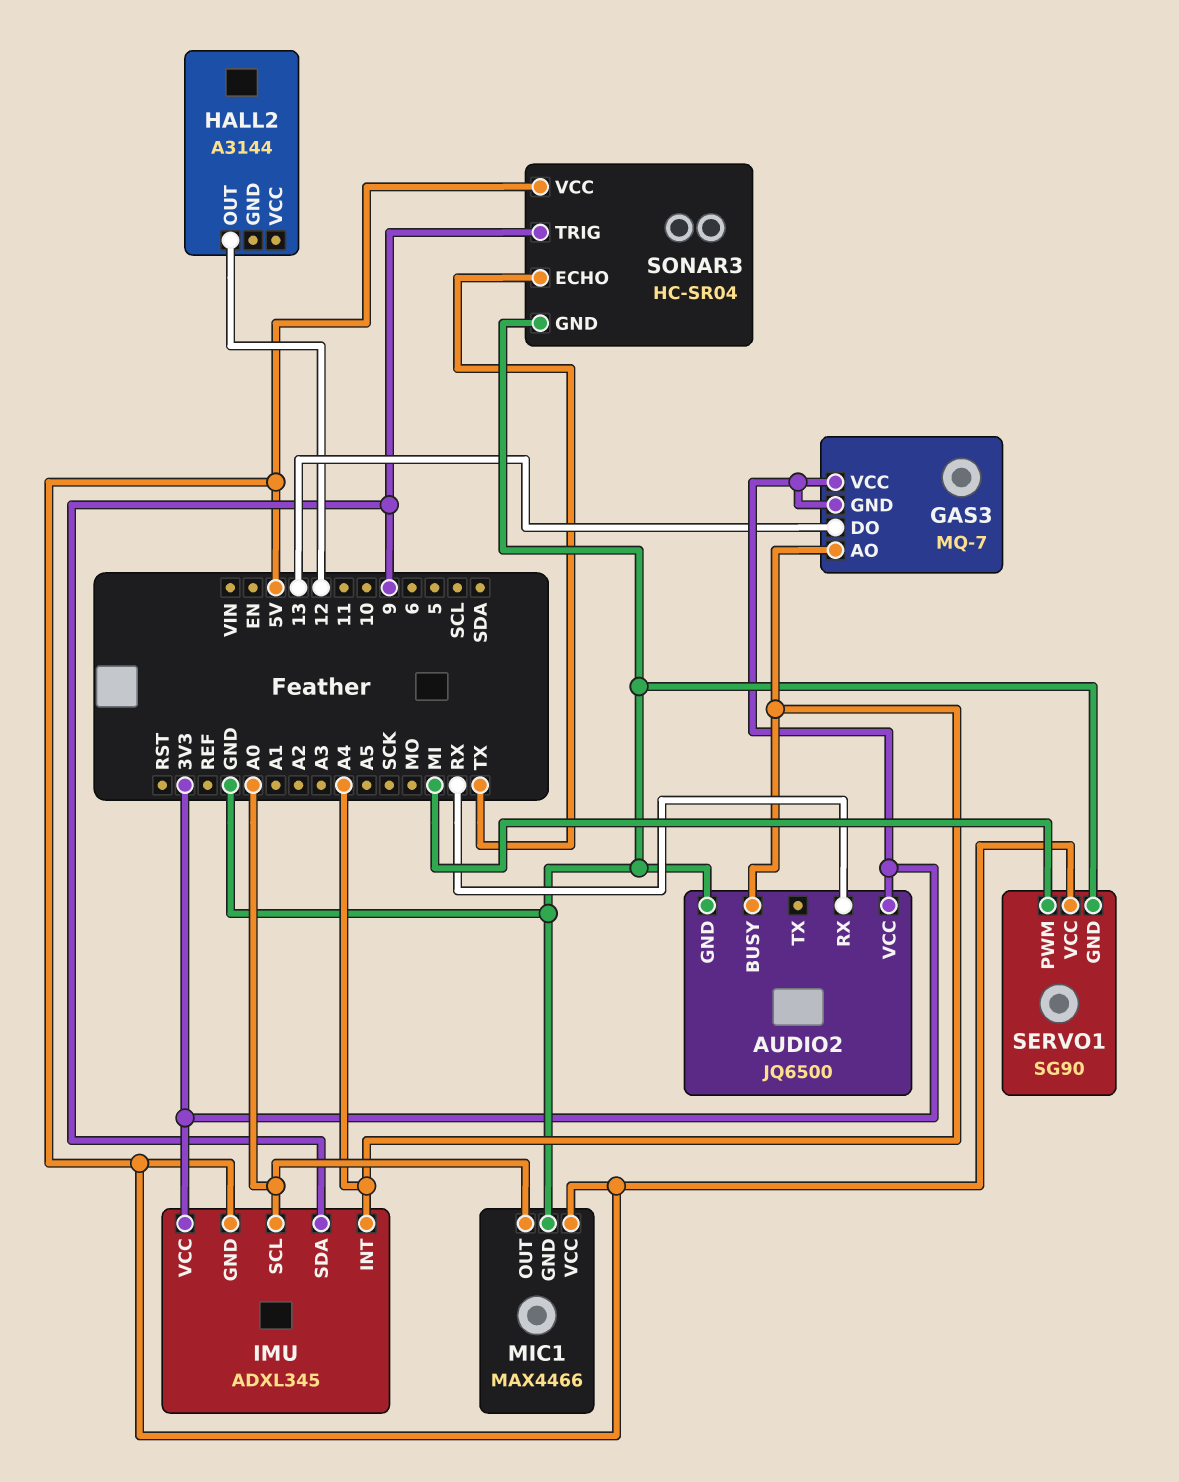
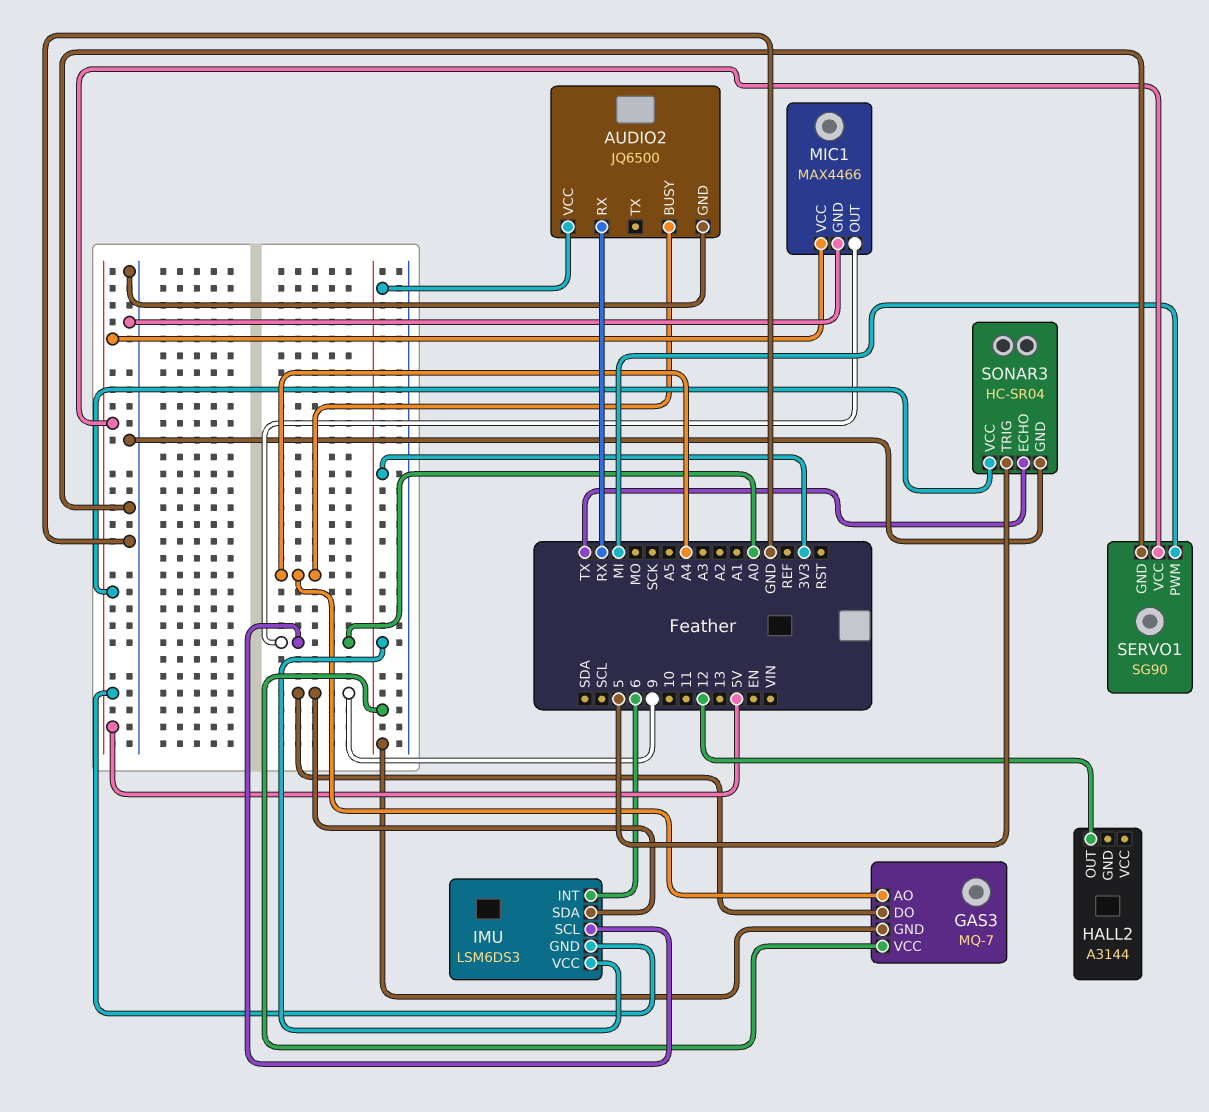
GAS3 pin DO: 13 -> 9
IMU: ADXL345 -> LSM6DS3
IMU pin INT: A4 -> 6
SONAR3 pin TRIG: 9 -> 5

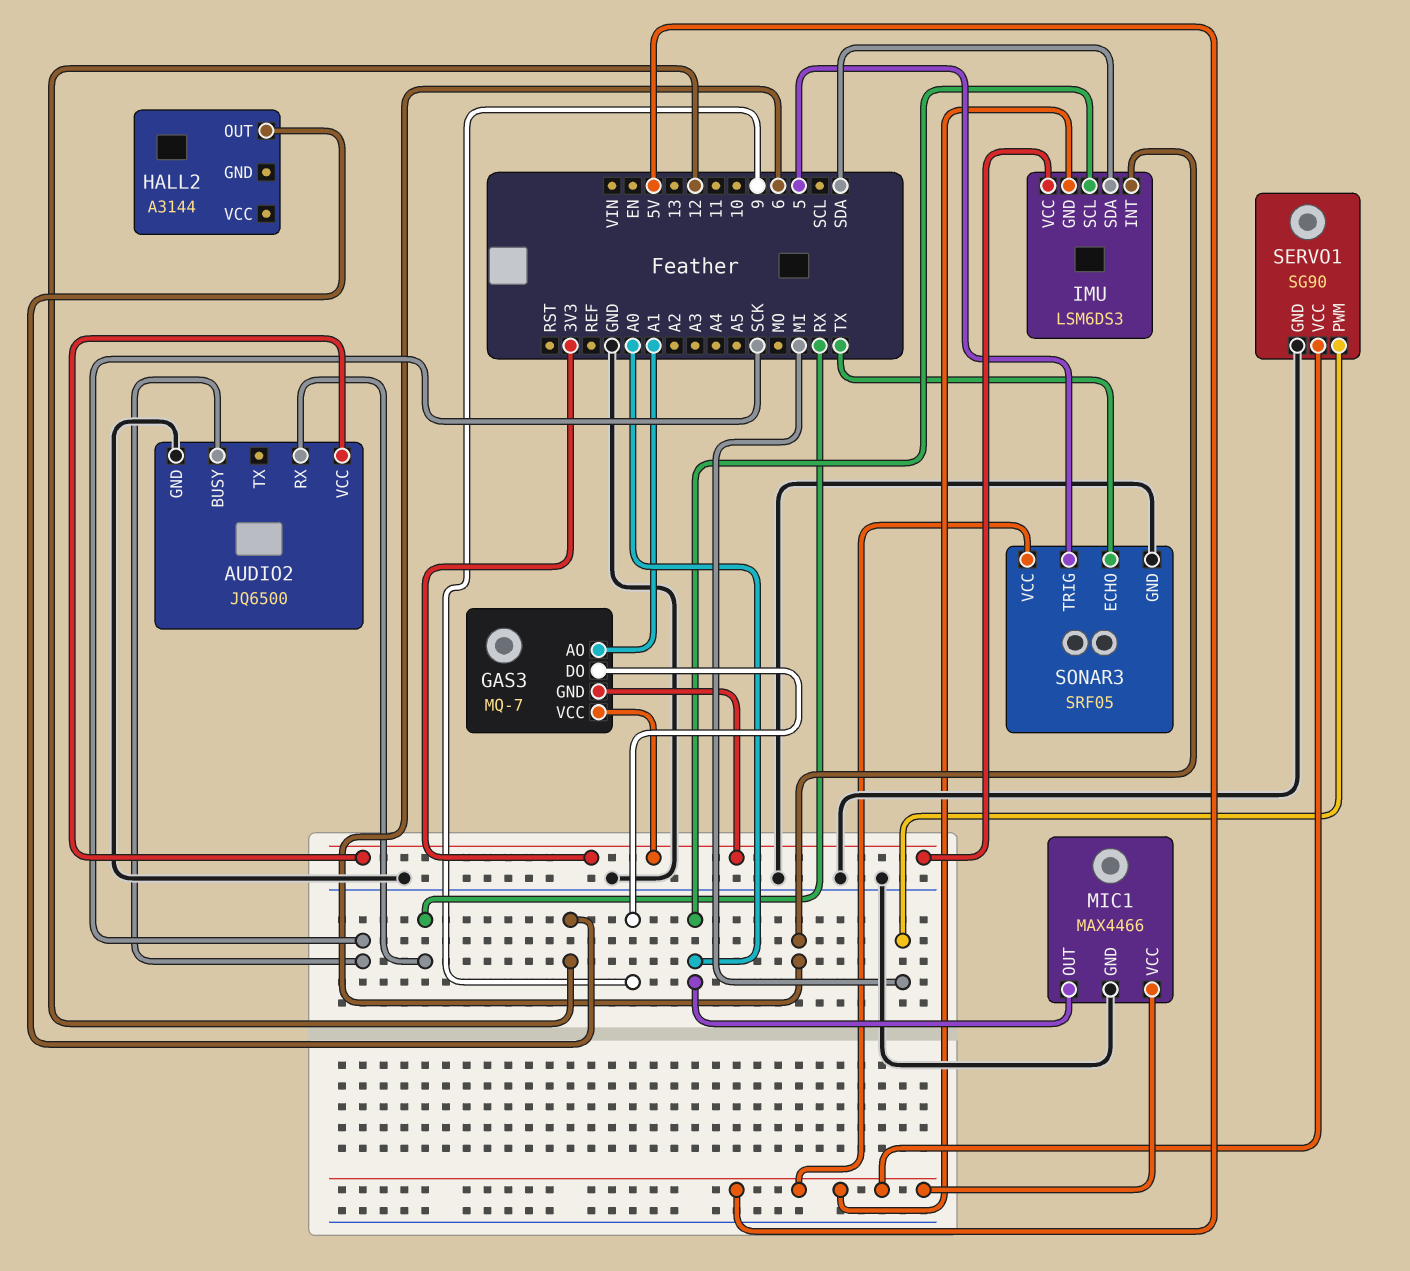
AUDIO2 pin BUSY: A4 -> SCK
GAS3 pin AO: A4 -> A1
IMU pin SDA: 9 -> SDA
SONAR3: HC-SR04 -> SRF05

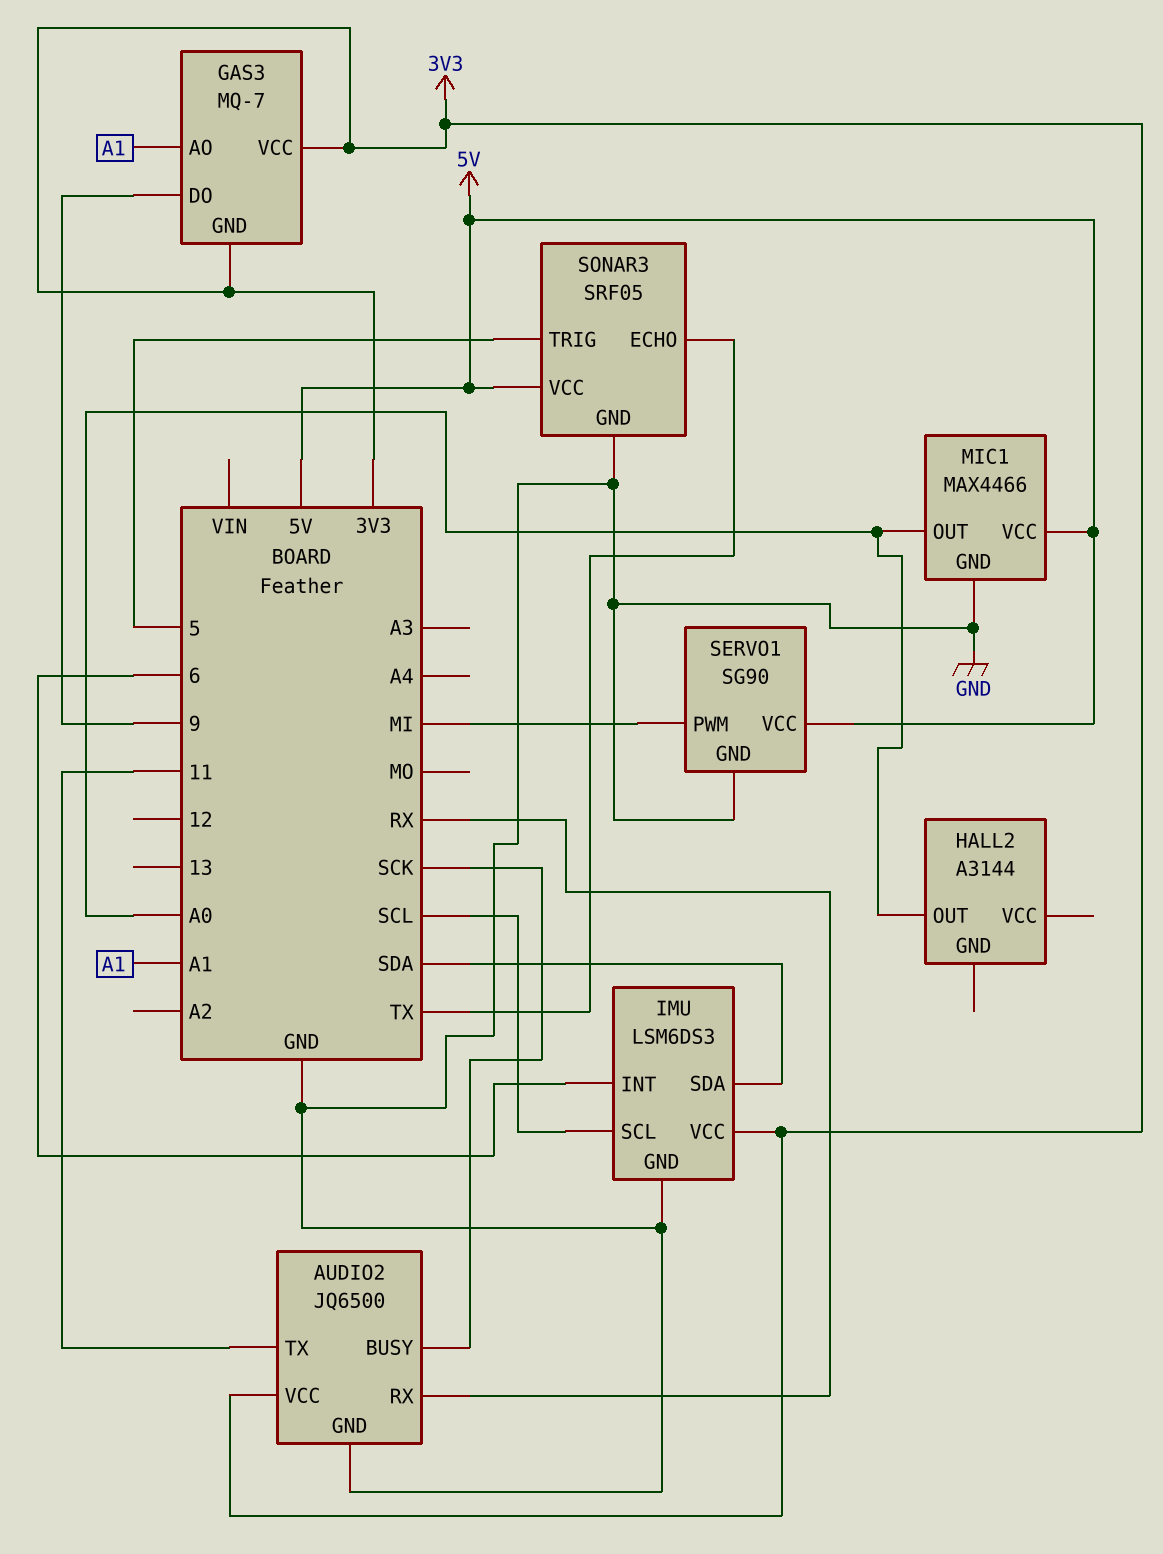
AUDIO2 pin TX: none -> 11
HALL2 pin OUT: 12 -> A0
IMU pin GND: 5V -> GND
IMU pin SCL: A0 -> SCL

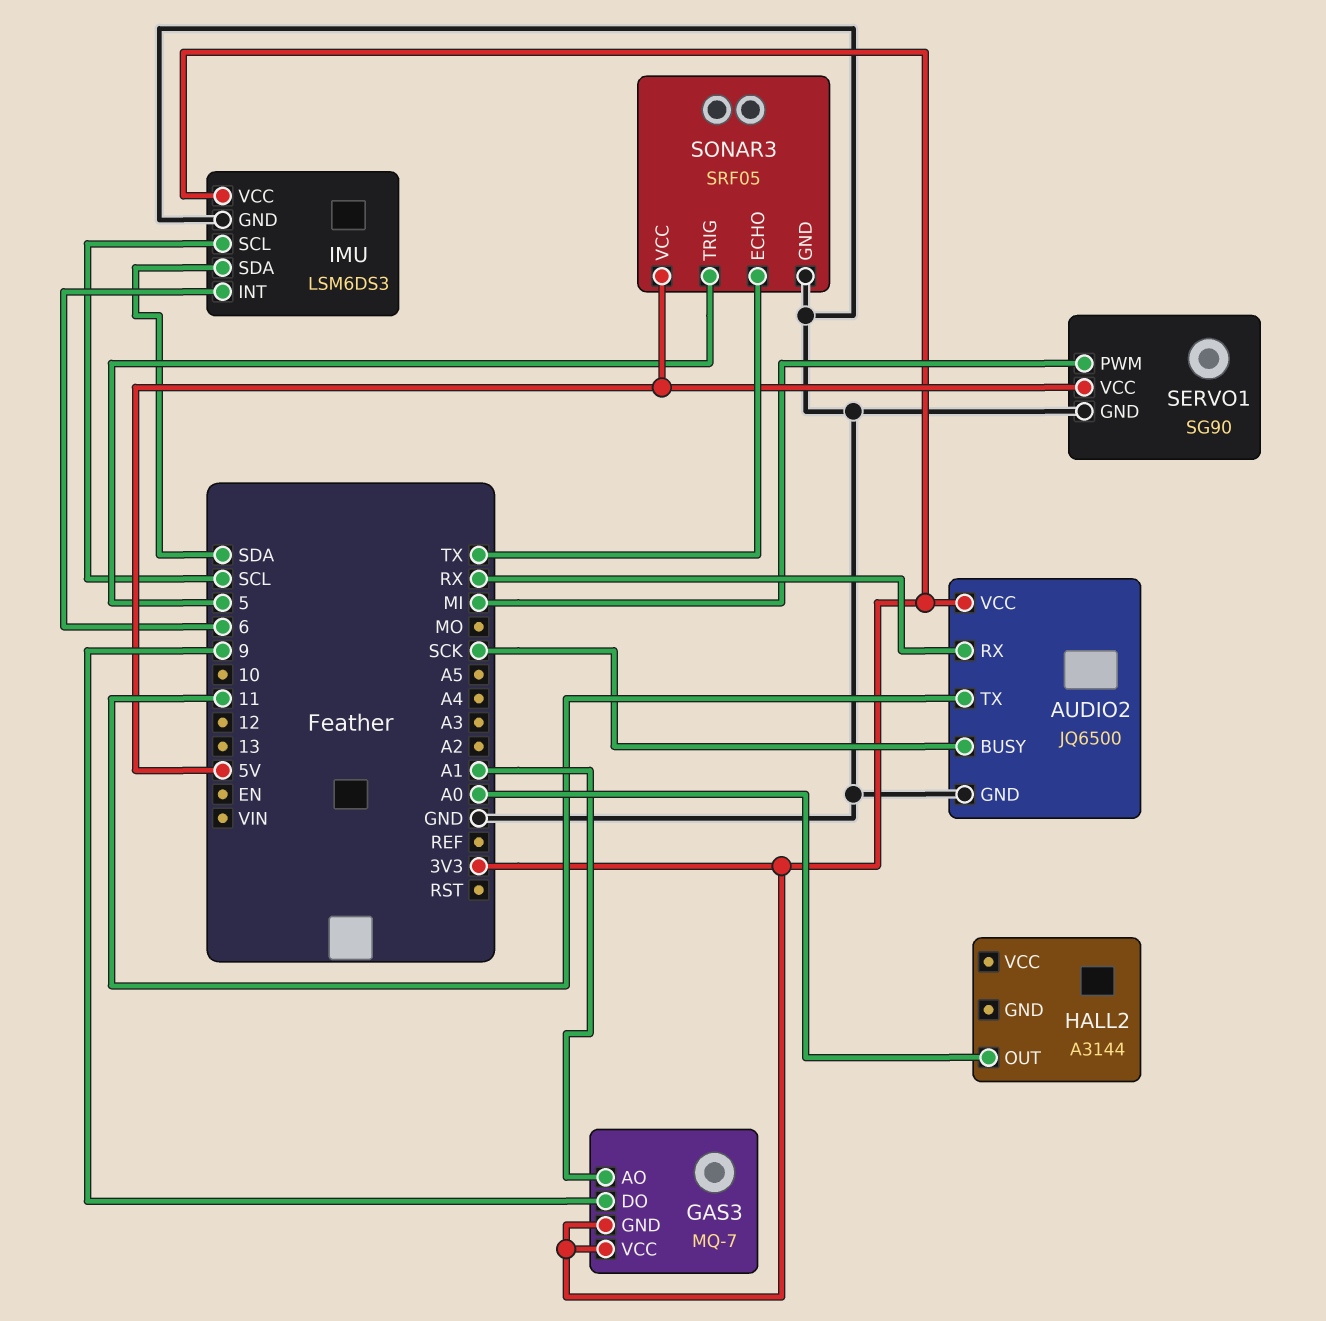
MIC1: MAX4466 -> none
MIC1 pin GND: GND -> none
MIC1 pin OUT: A0 -> none
MIC1 pin VCC: 5V -> none

